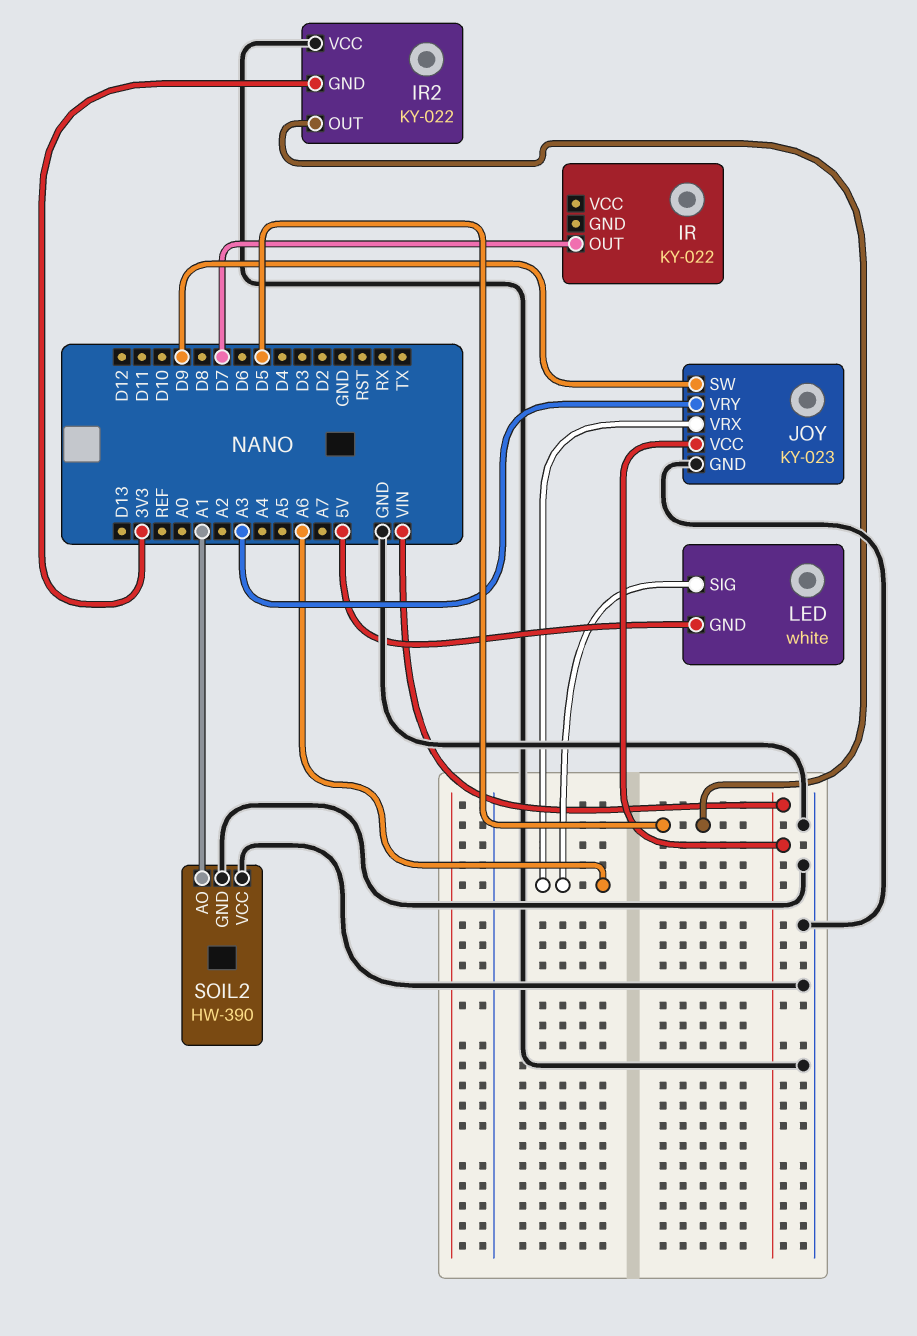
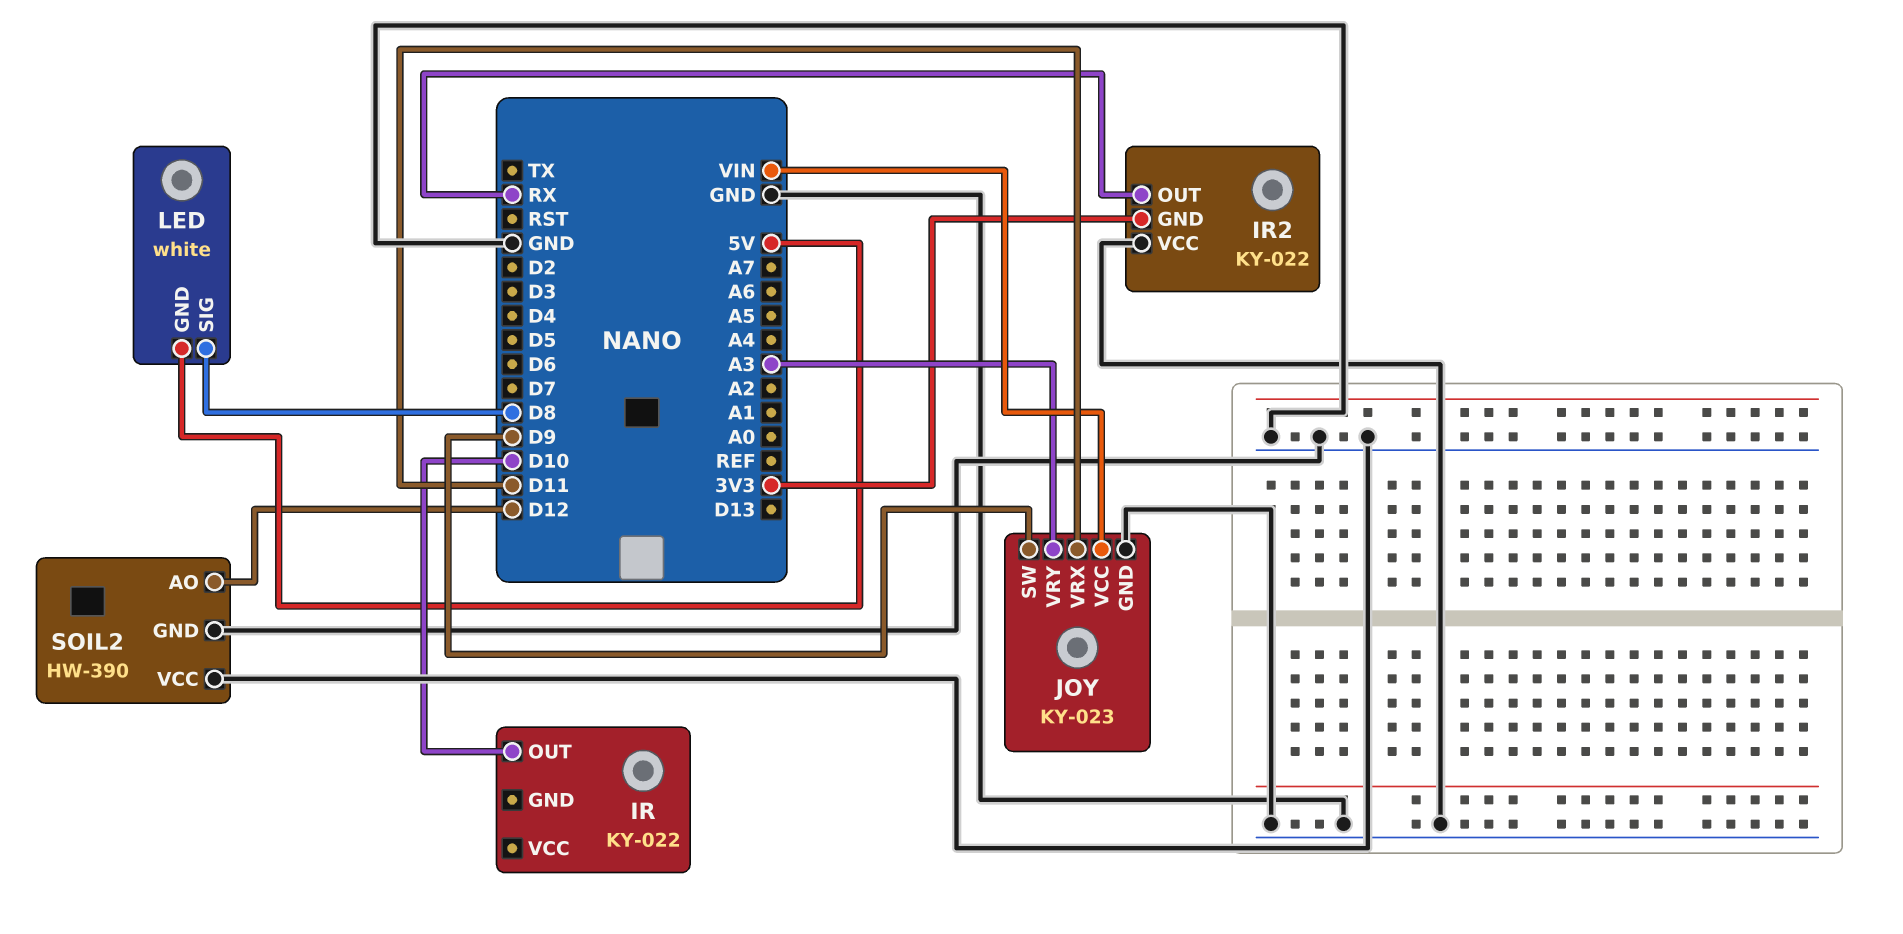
IR pin OUT: D7 -> D10
IR2 pin OUT: D5 -> RX
JOY pin VRX: A6 -> D11
LED pin SIG: A6 -> D8
SOIL2 pin AO: A1 -> D12

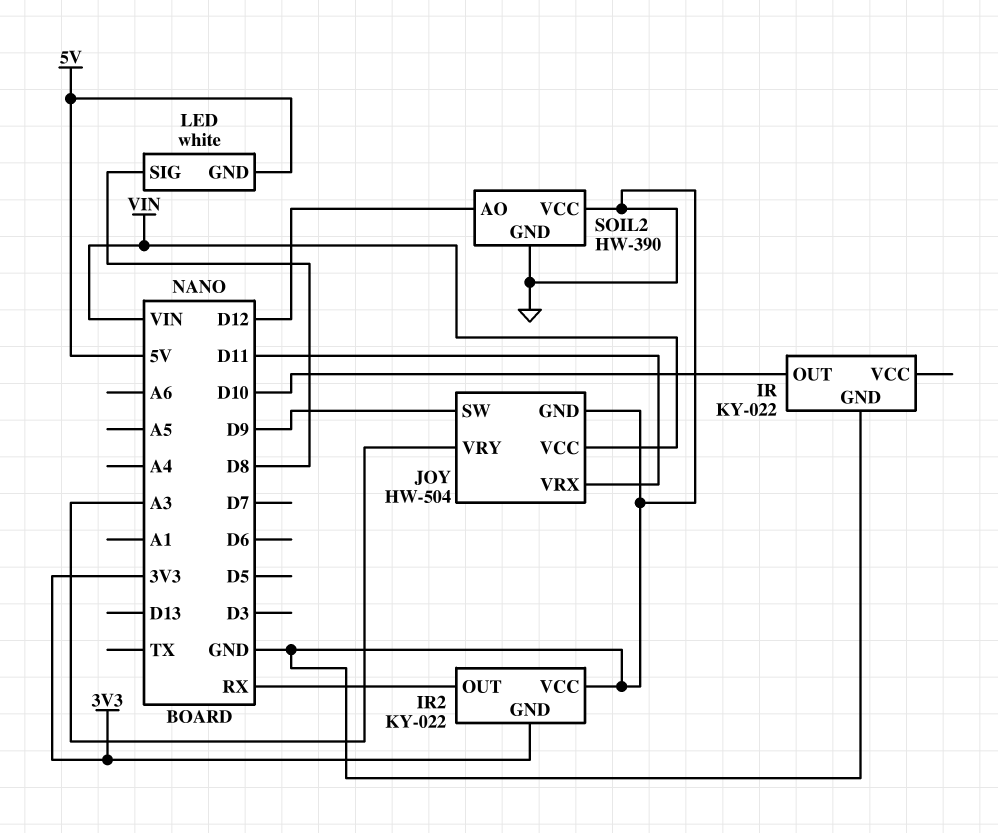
IR pin GND: none -> GND
JOY: KY-023 -> HW-504

